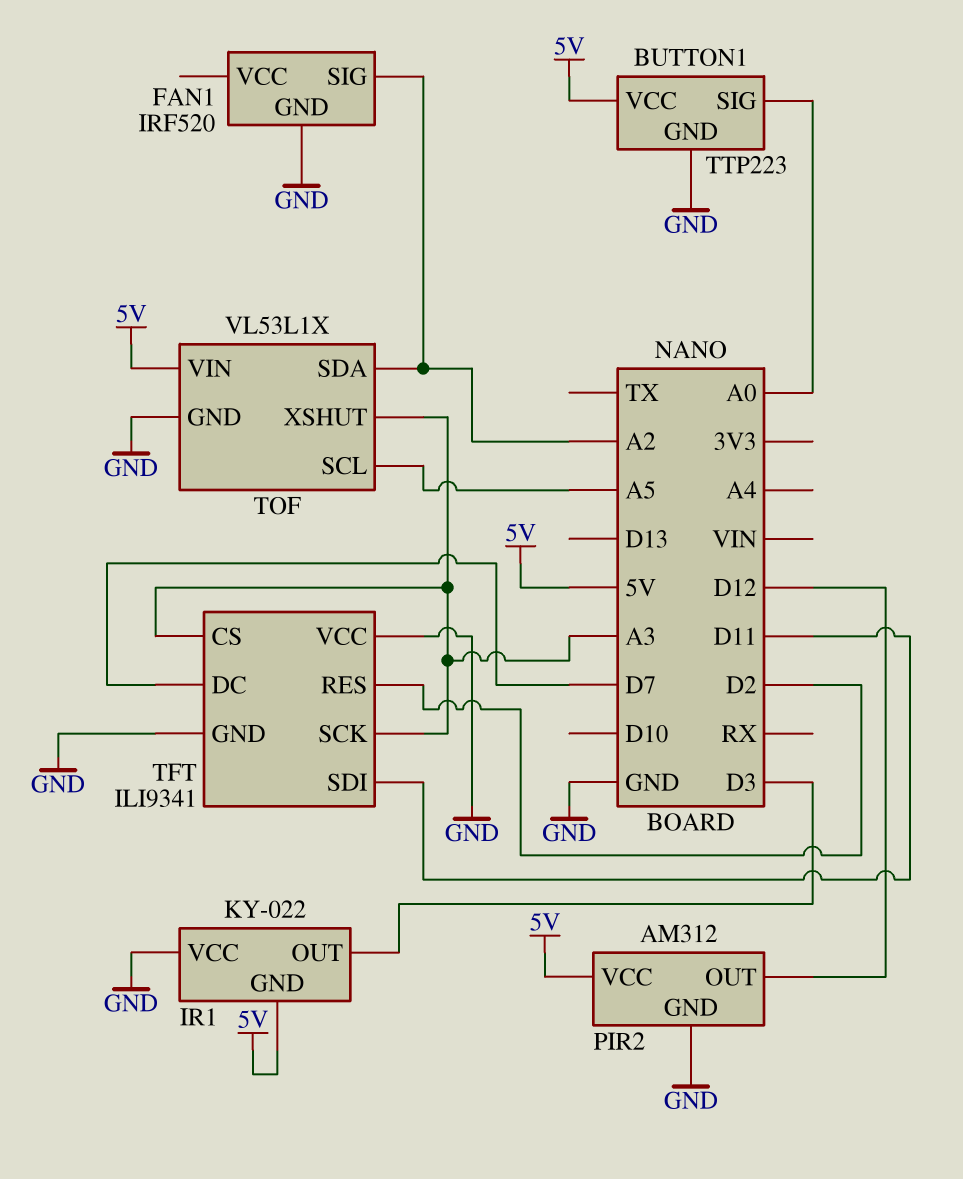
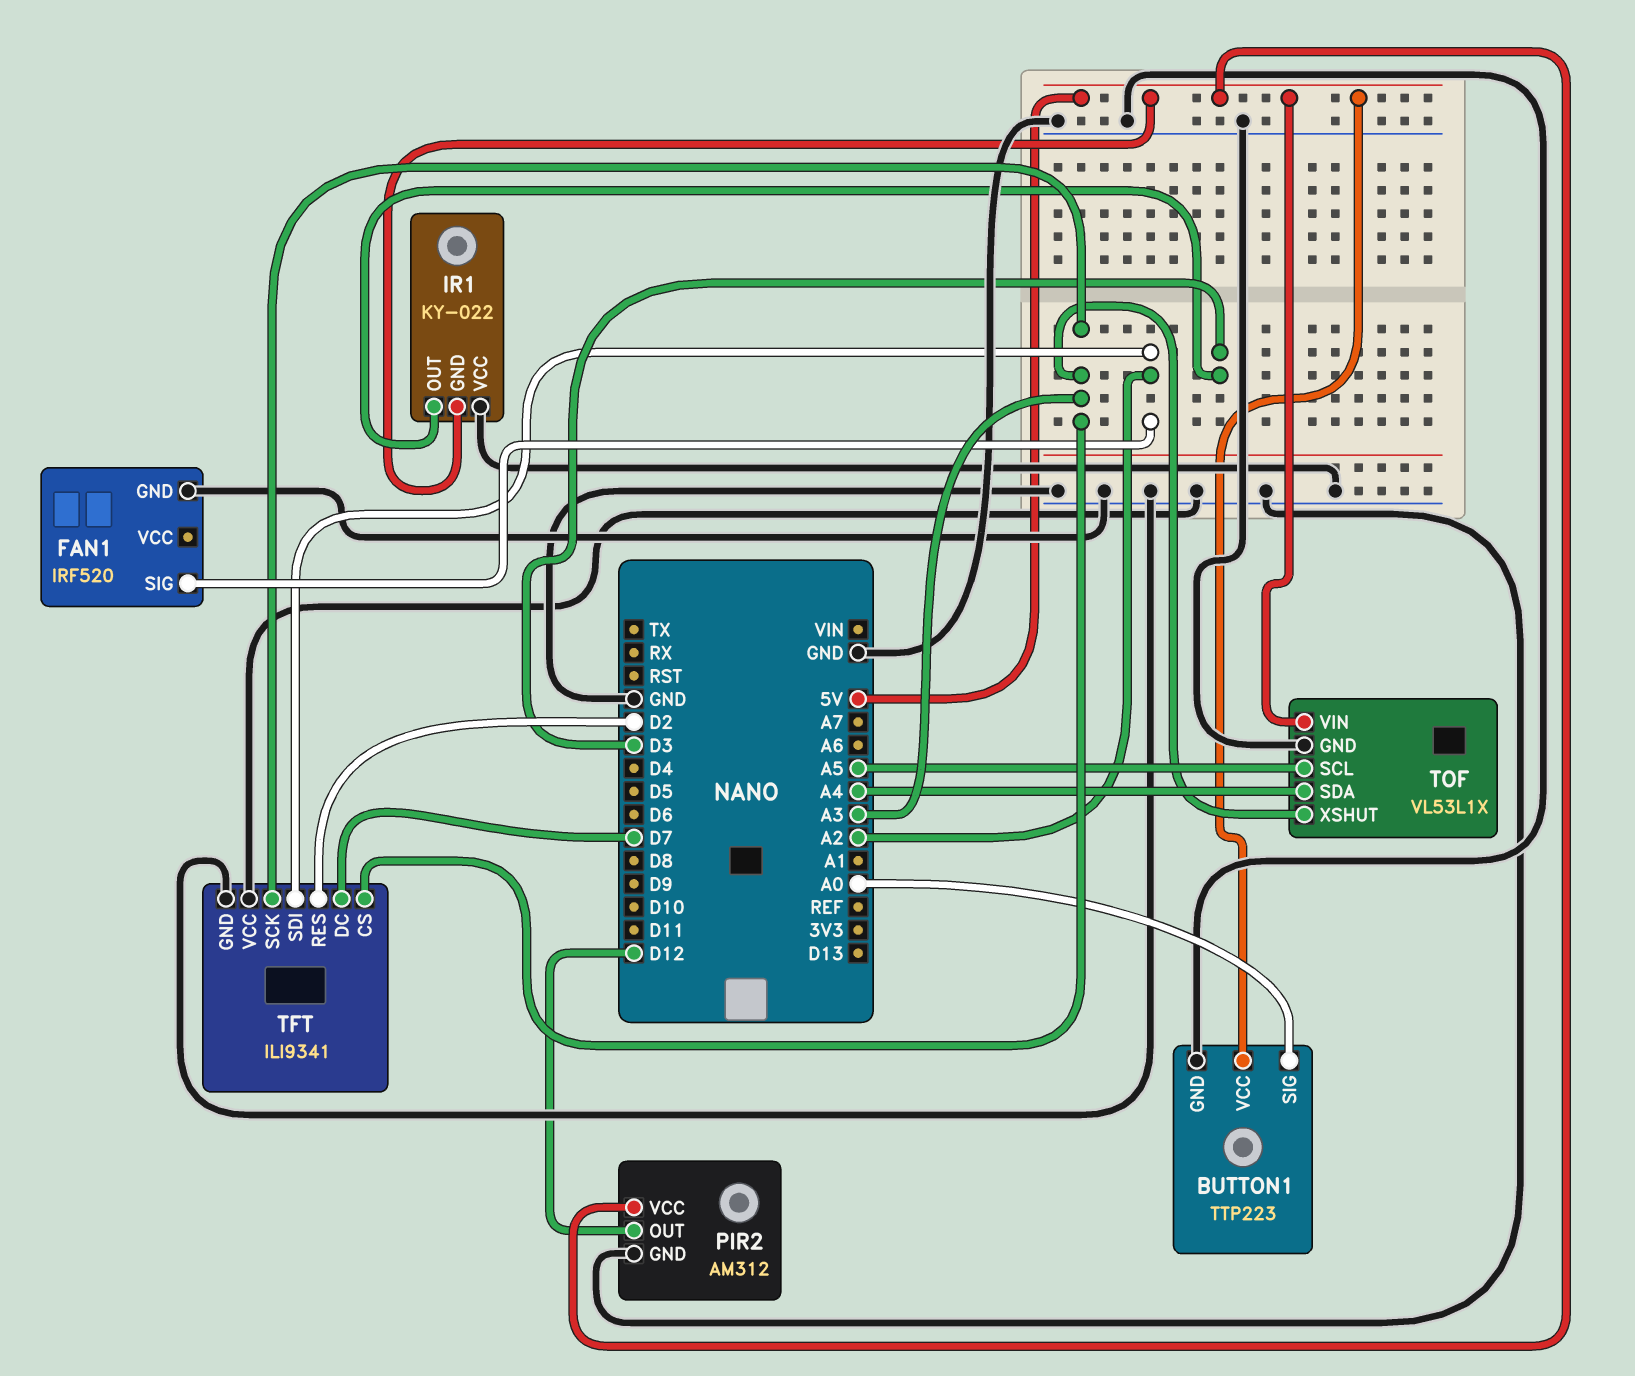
TFT pin SDI: D11 -> A2
TOF pin SDA: A2 -> A4

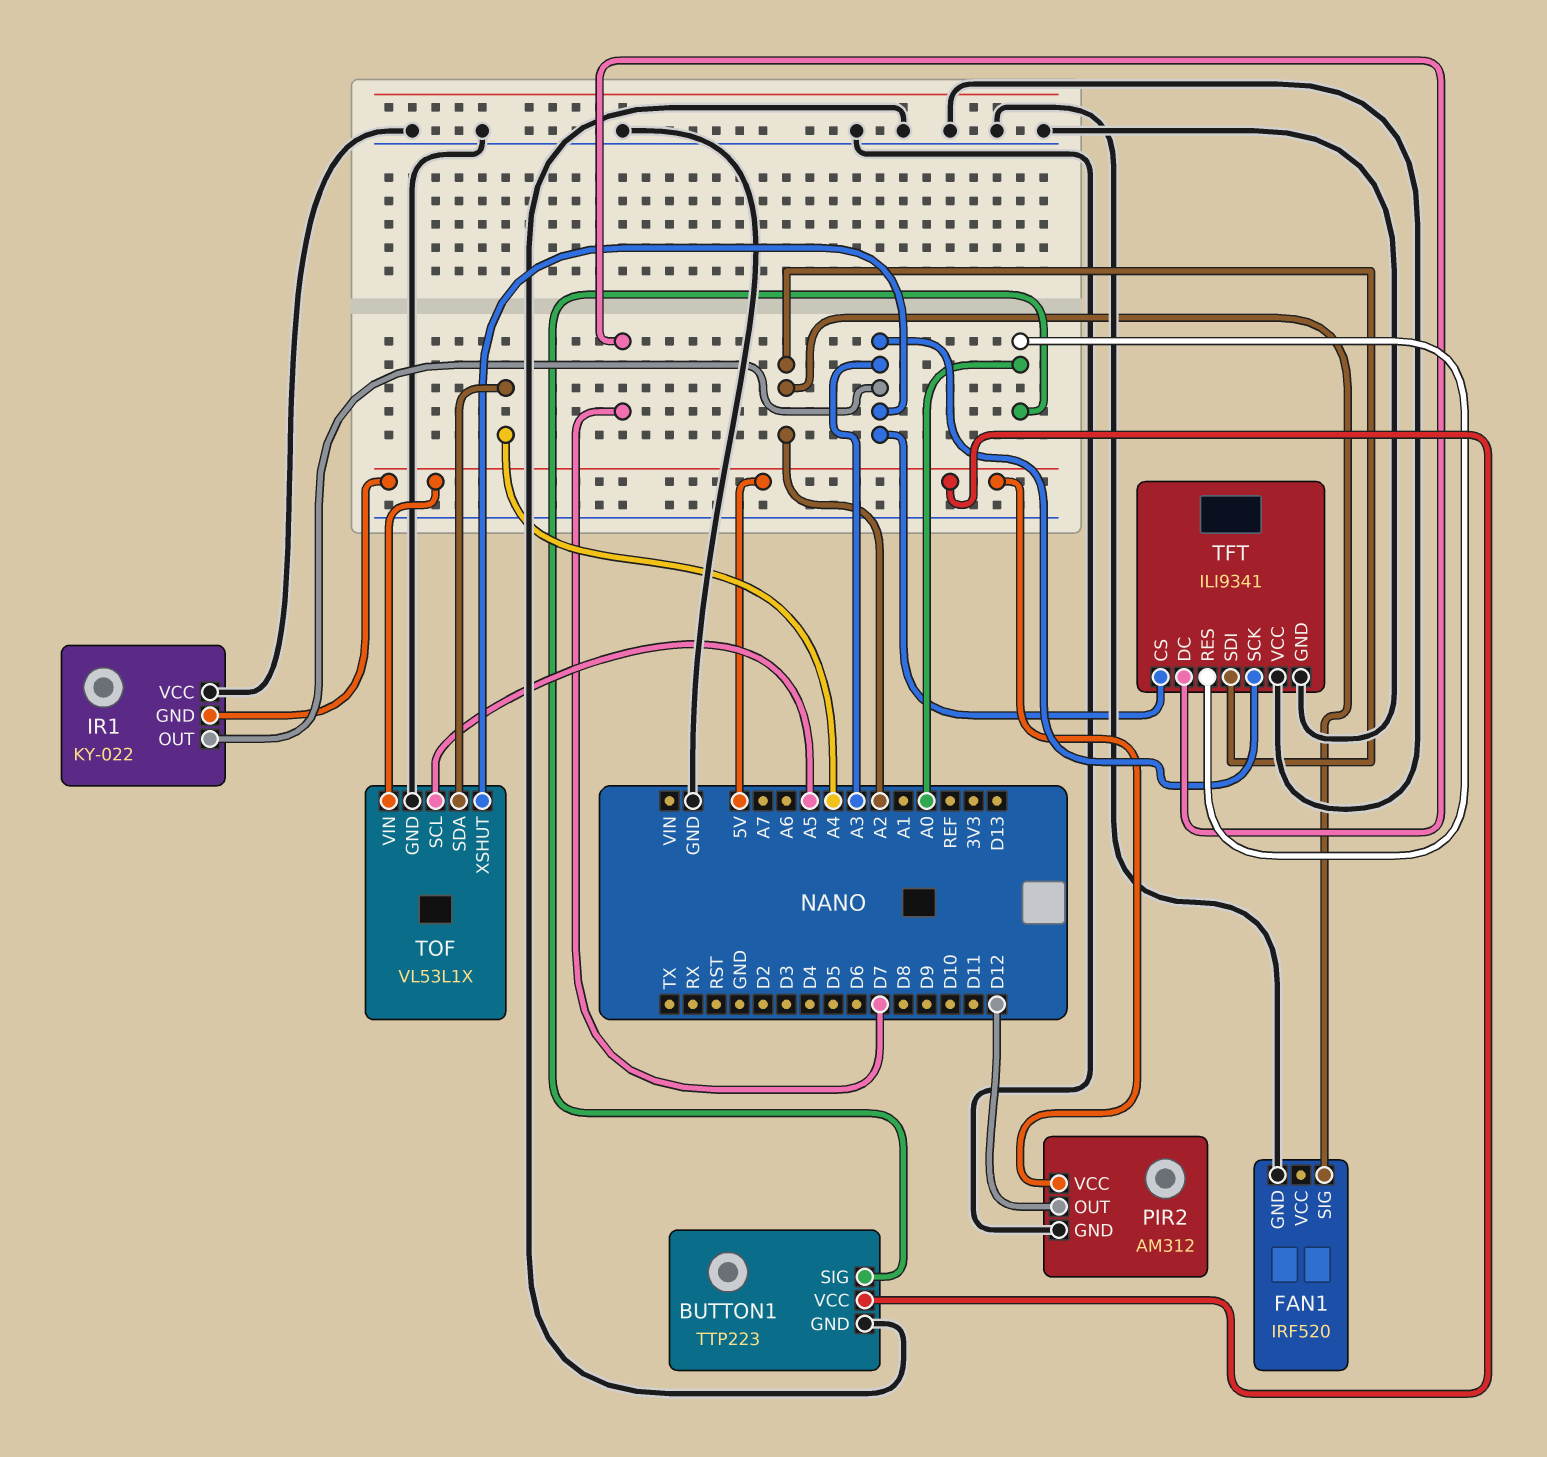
IR1 pin OUT: D3 -> A3
TFT pin RES: D2 -> A0

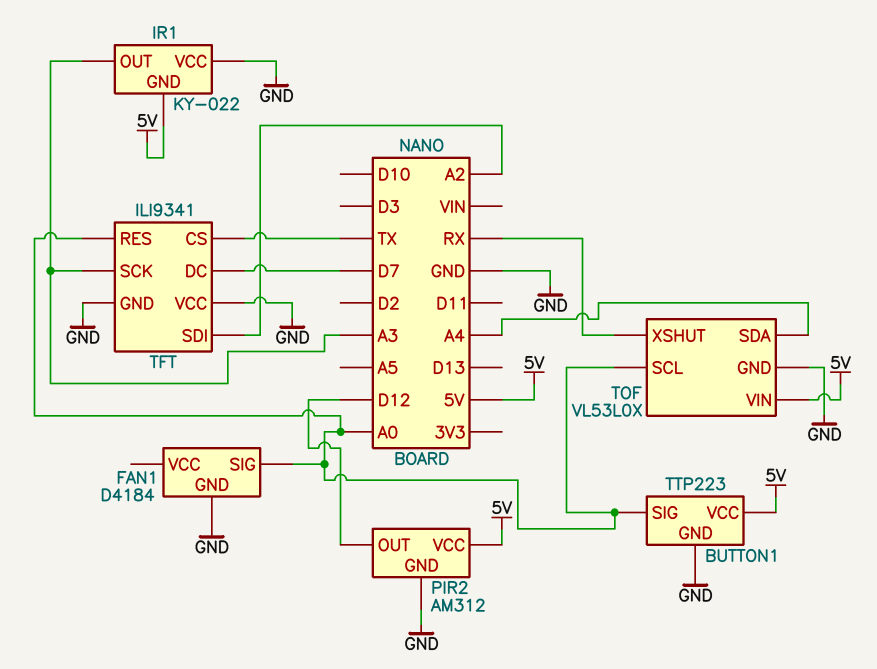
FAN1: IRF520 -> D4184
FAN1 pin SIG: A2 -> A0
TFT pin CS: A3 -> TX
TOF: VL53L1X -> VL53L0X
TOF pin SCL: A5 -> A0
TOF pin XSHUT: A3 -> RX

